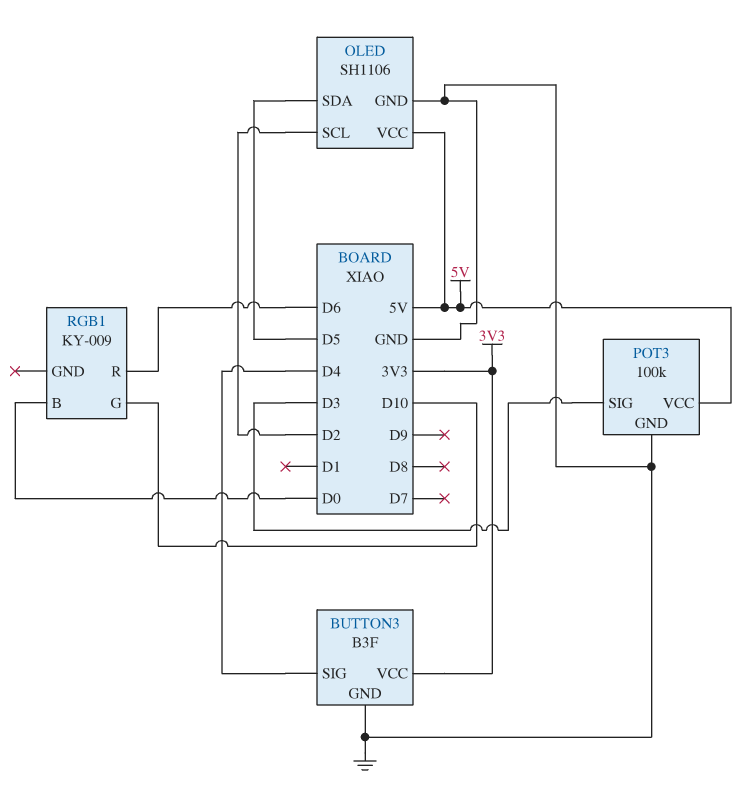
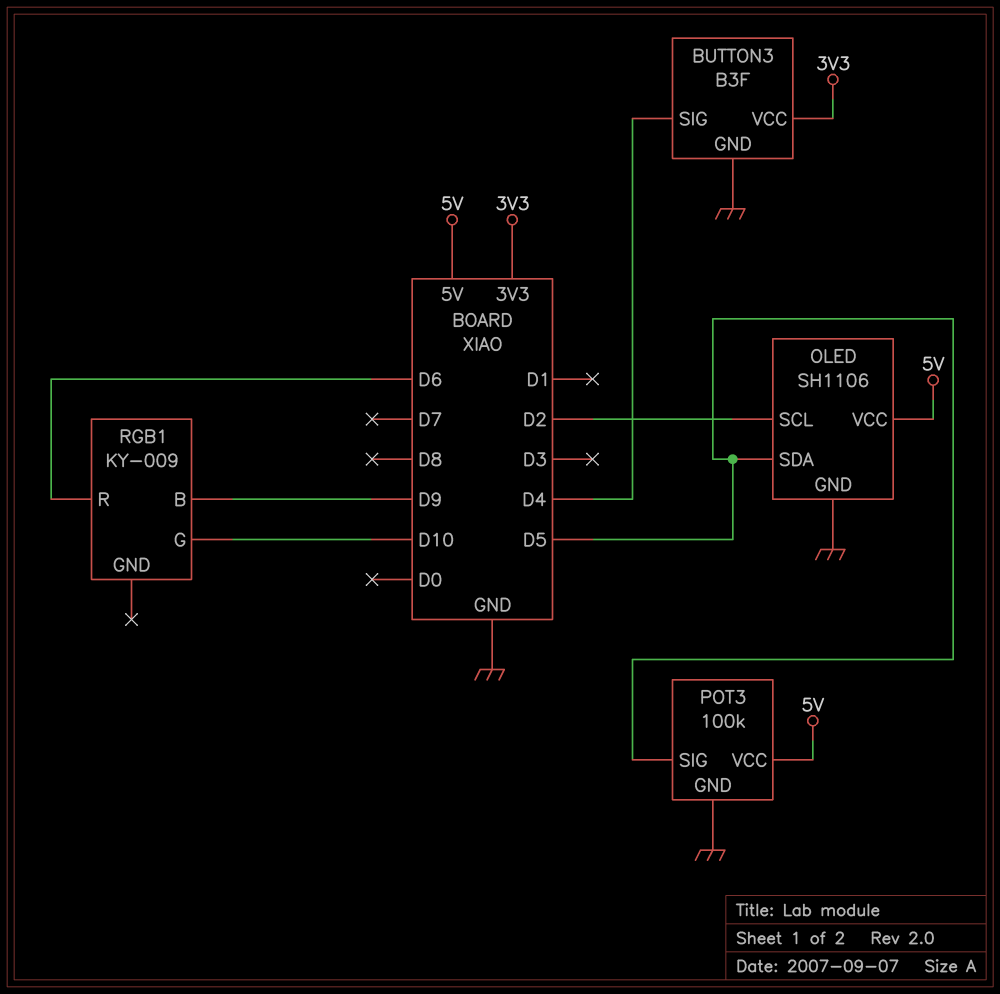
POT3 pin SIG: D3 -> D5
RGB1 pin B: D0 -> D9

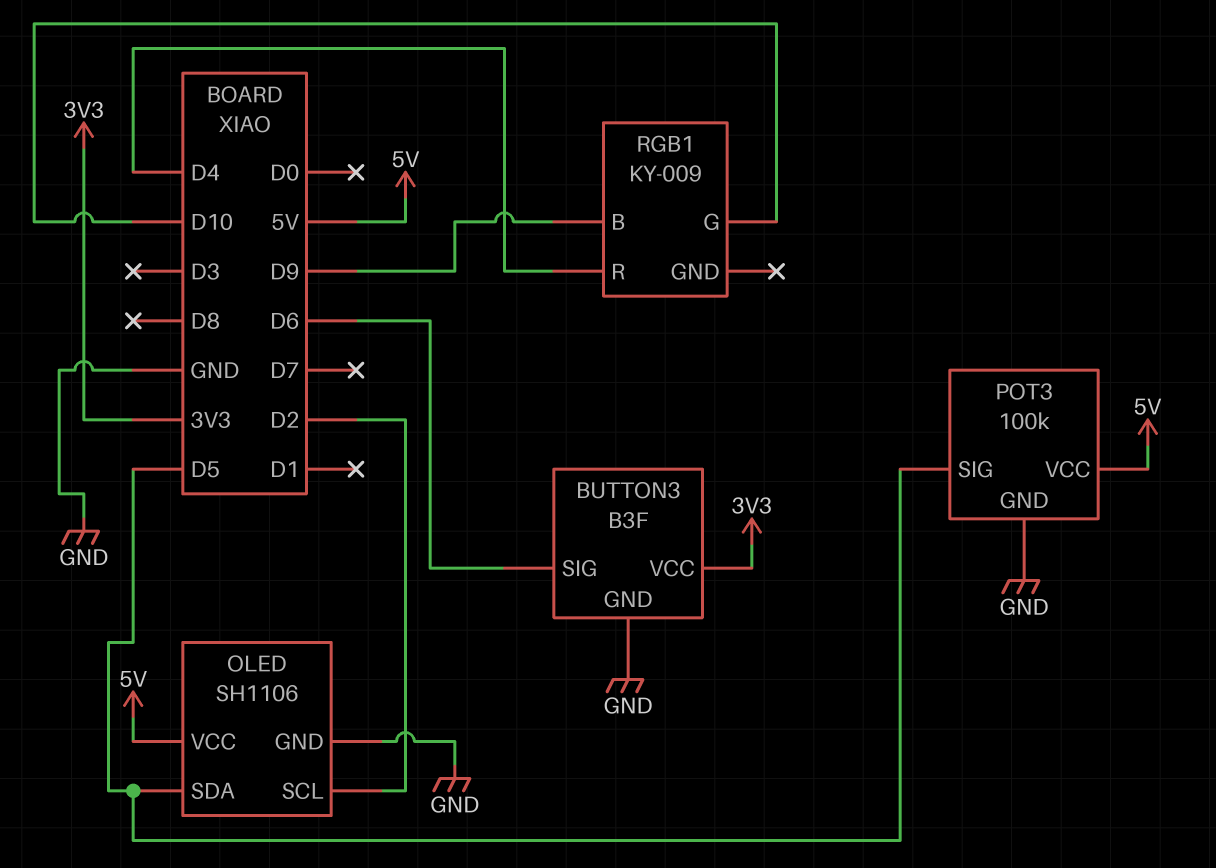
BUTTON3 pin SIG: D4 -> D6
RGB1 pin R: D6 -> D4

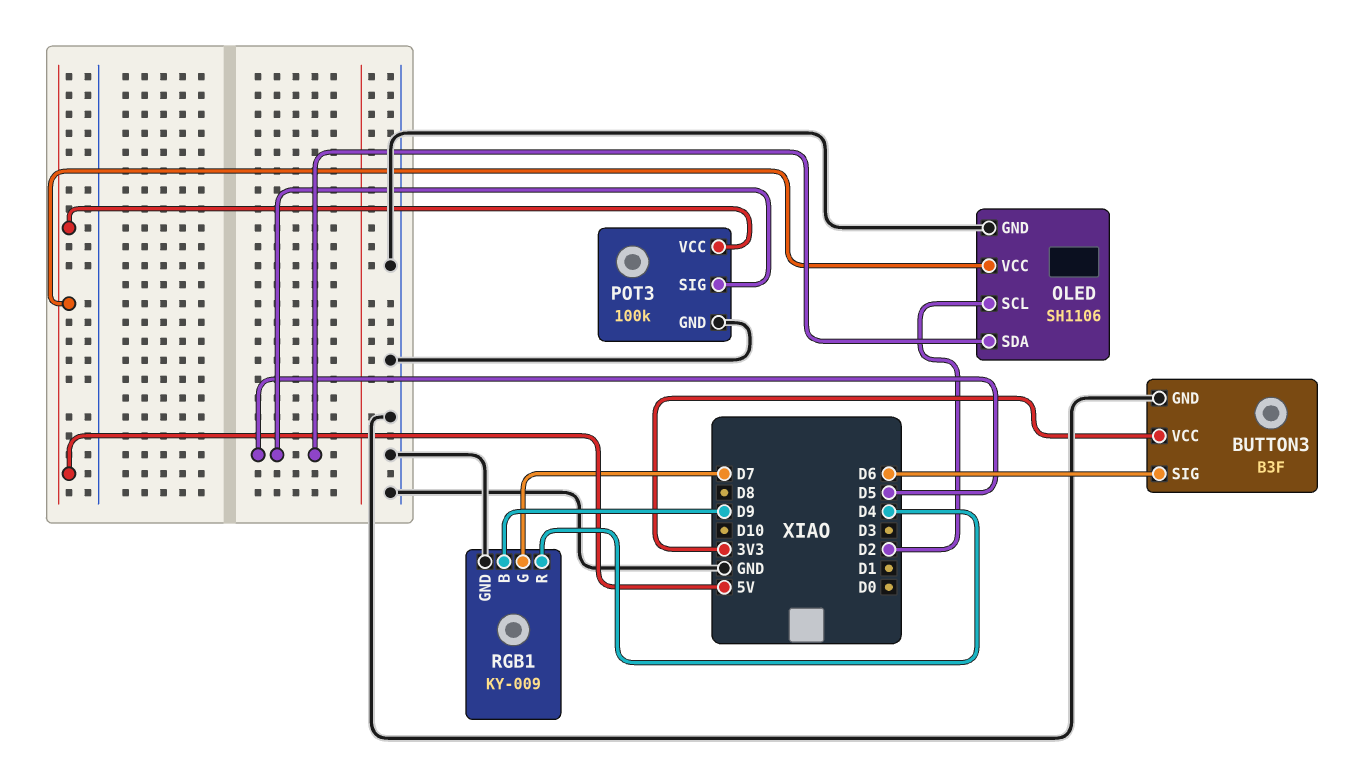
RGB1 pin G: D10 -> D7
RGB1 pin GND: none -> GND

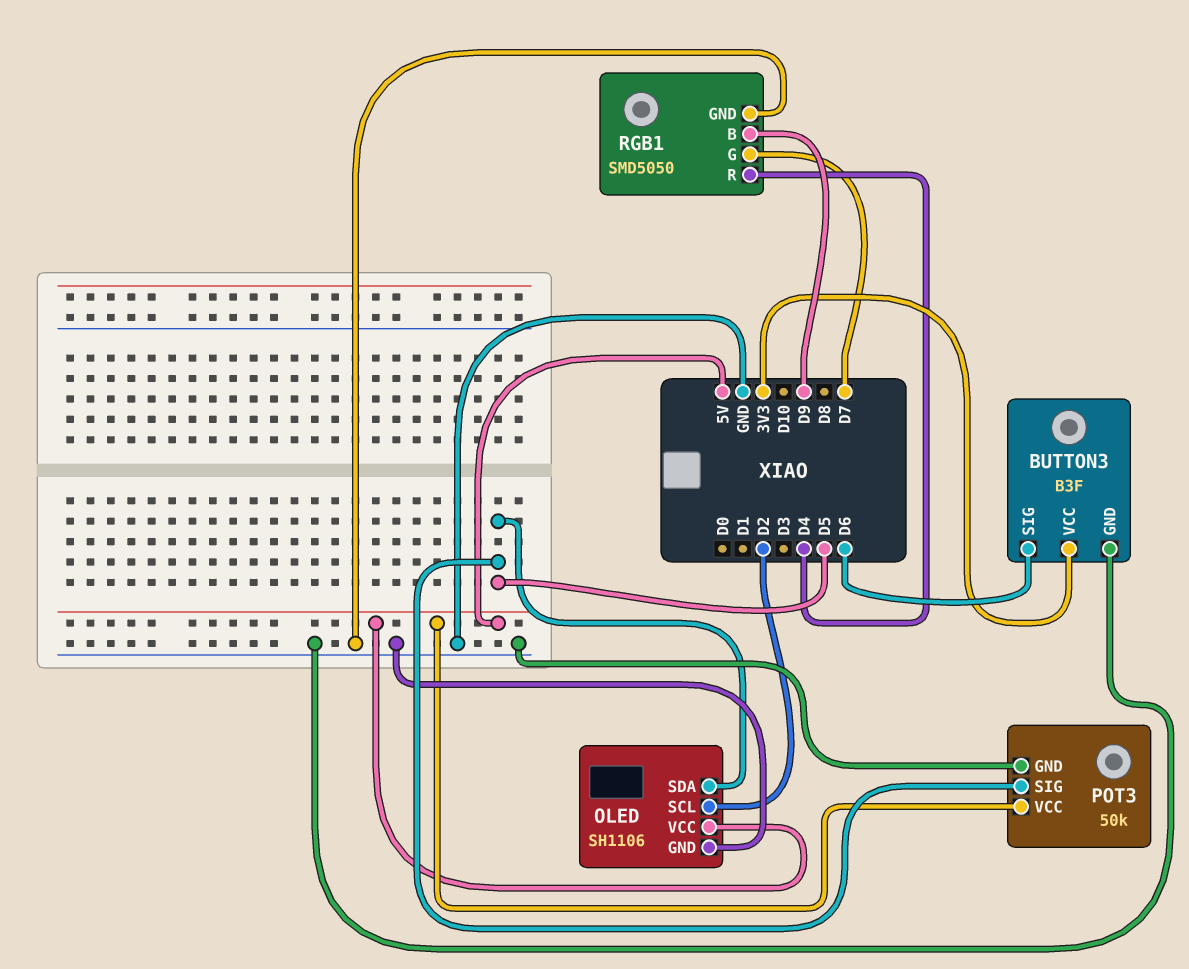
POT3: 100k -> 50k
RGB1: KY-009 -> SMD5050

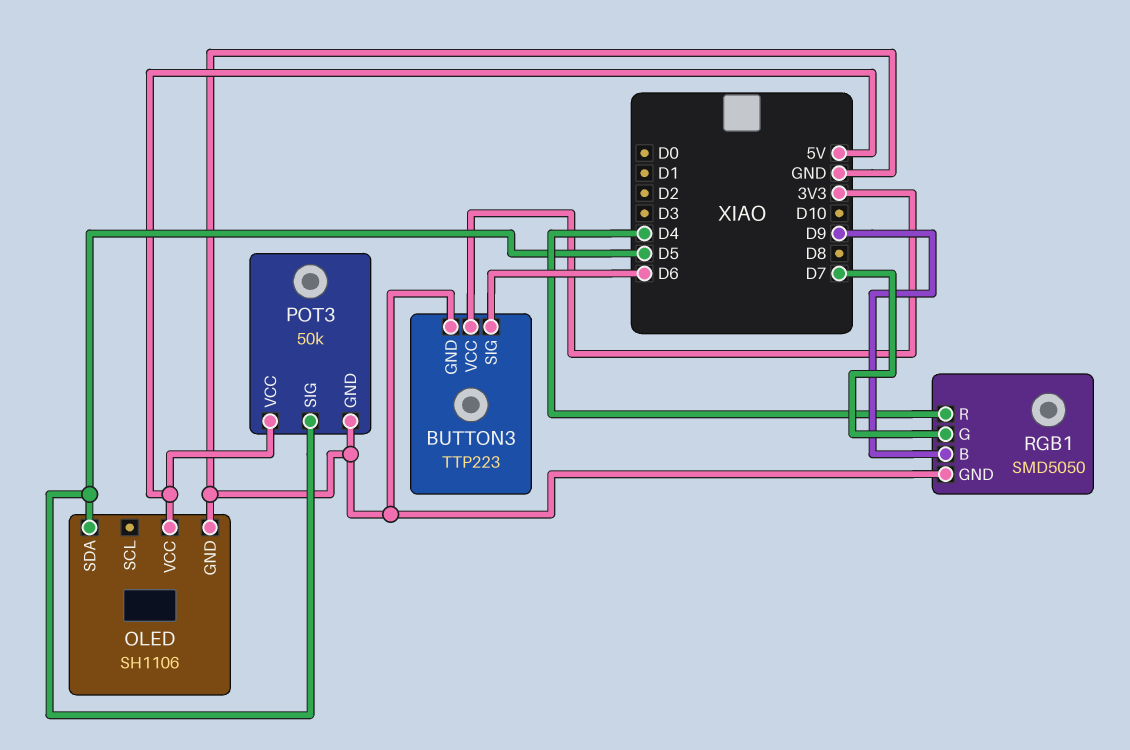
BUTTON3: B3F -> TTP223
OLED pin SCL: D2 -> none

